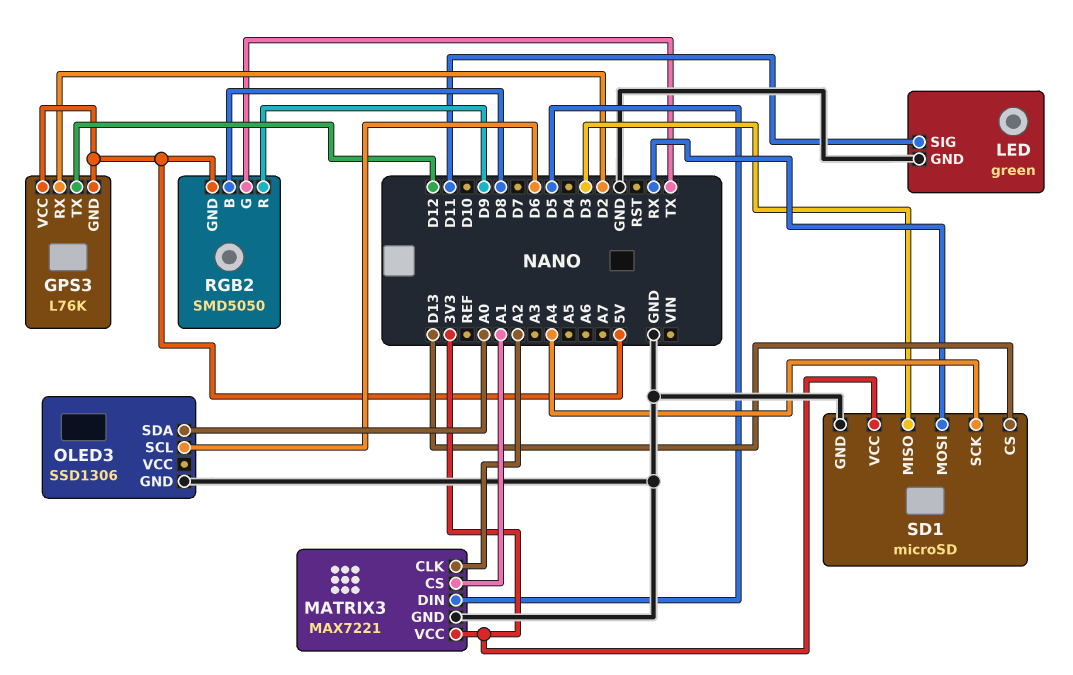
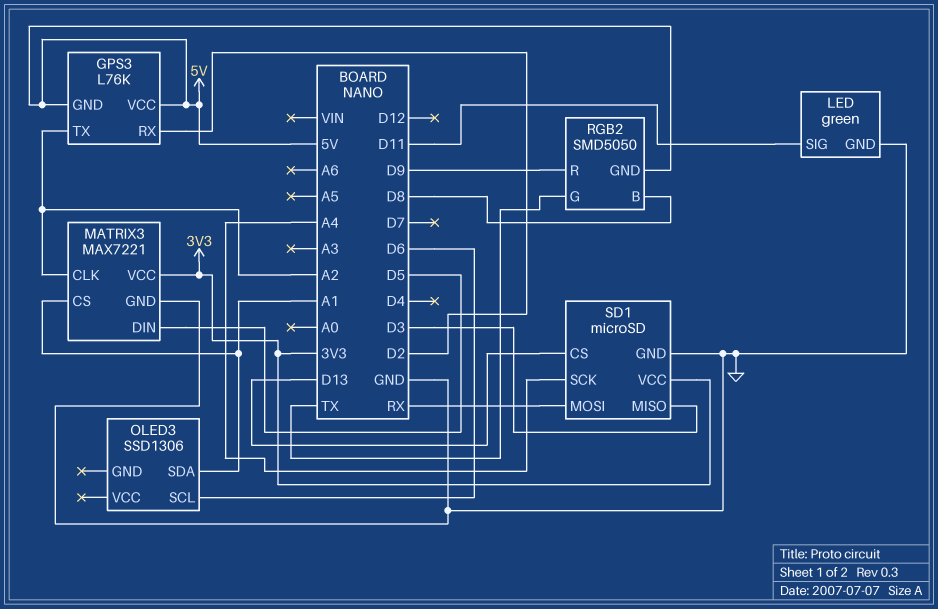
GPS3 pin TX: D12 -> A2
OLED3 pin GND: GND -> none
OLED3 pin SDA: A0 -> A1

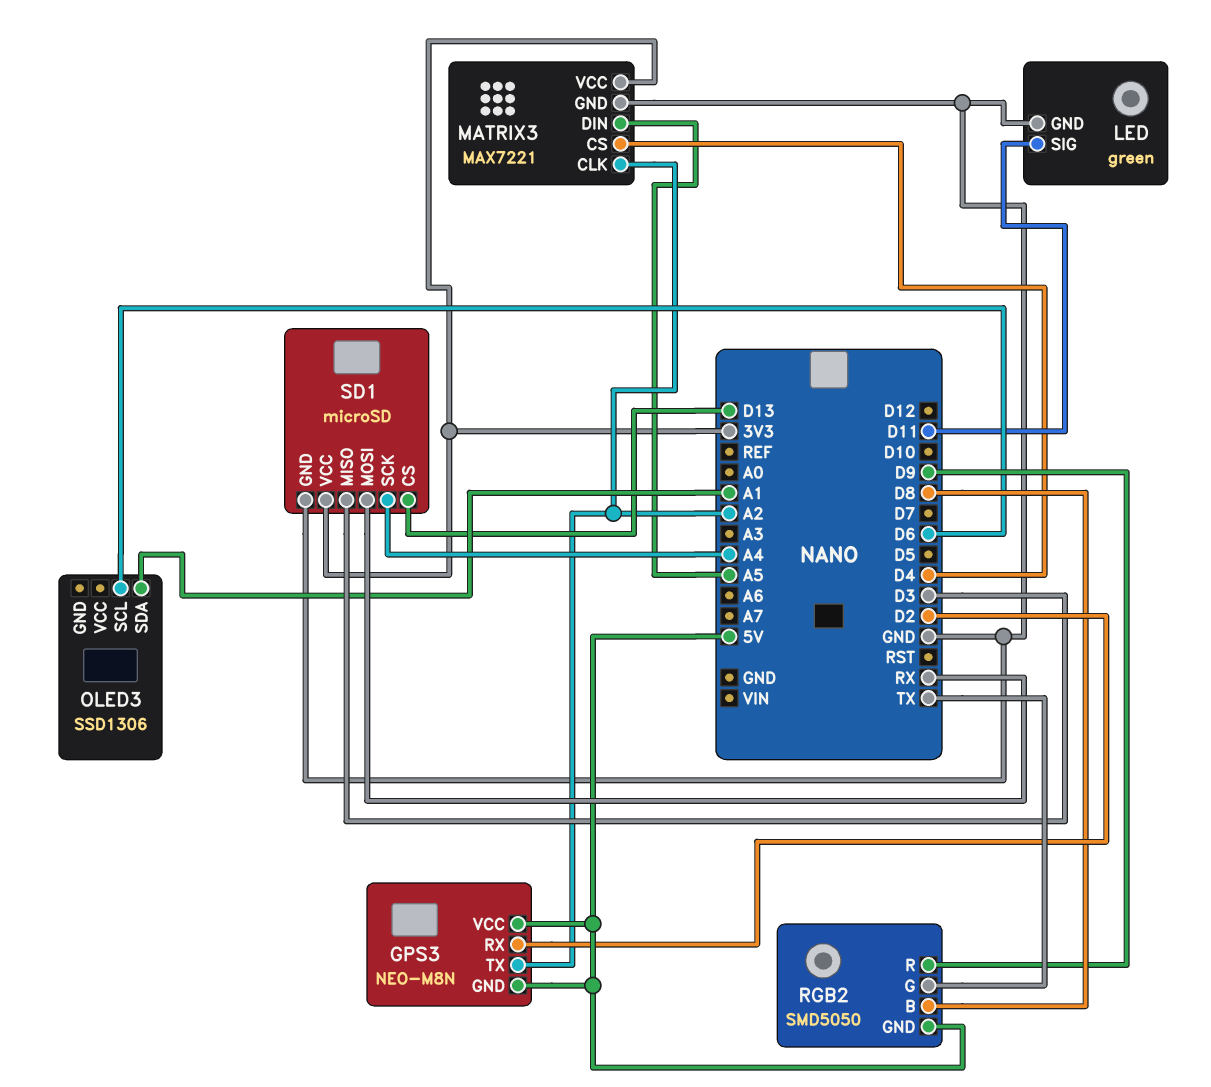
GPS3: L76K -> NEO-M8N
MATRIX3 pin CS: A1 -> D4
MATRIX3 pin DIN: D5 -> A5

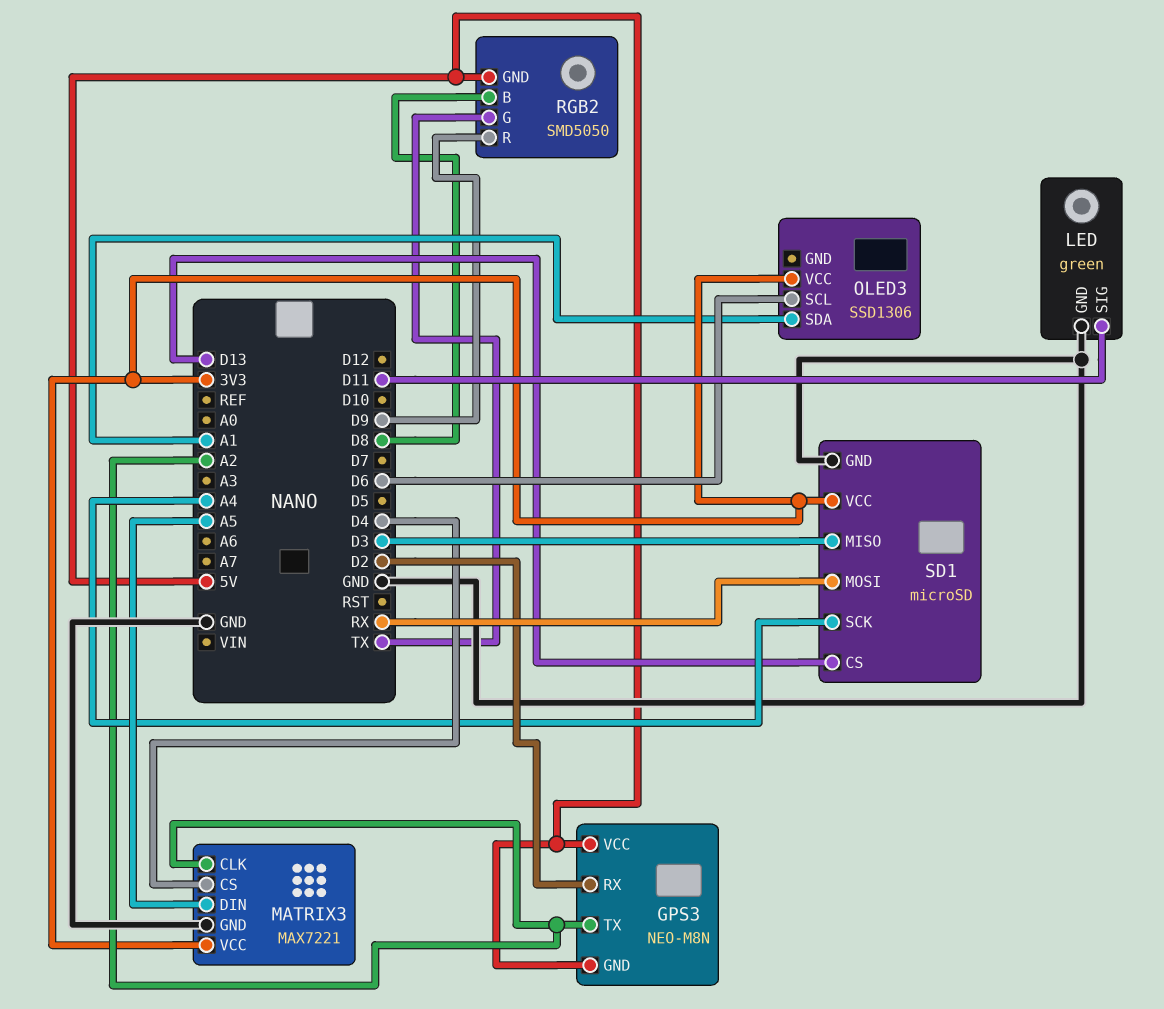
OLED3 pin VCC: none -> 3V3

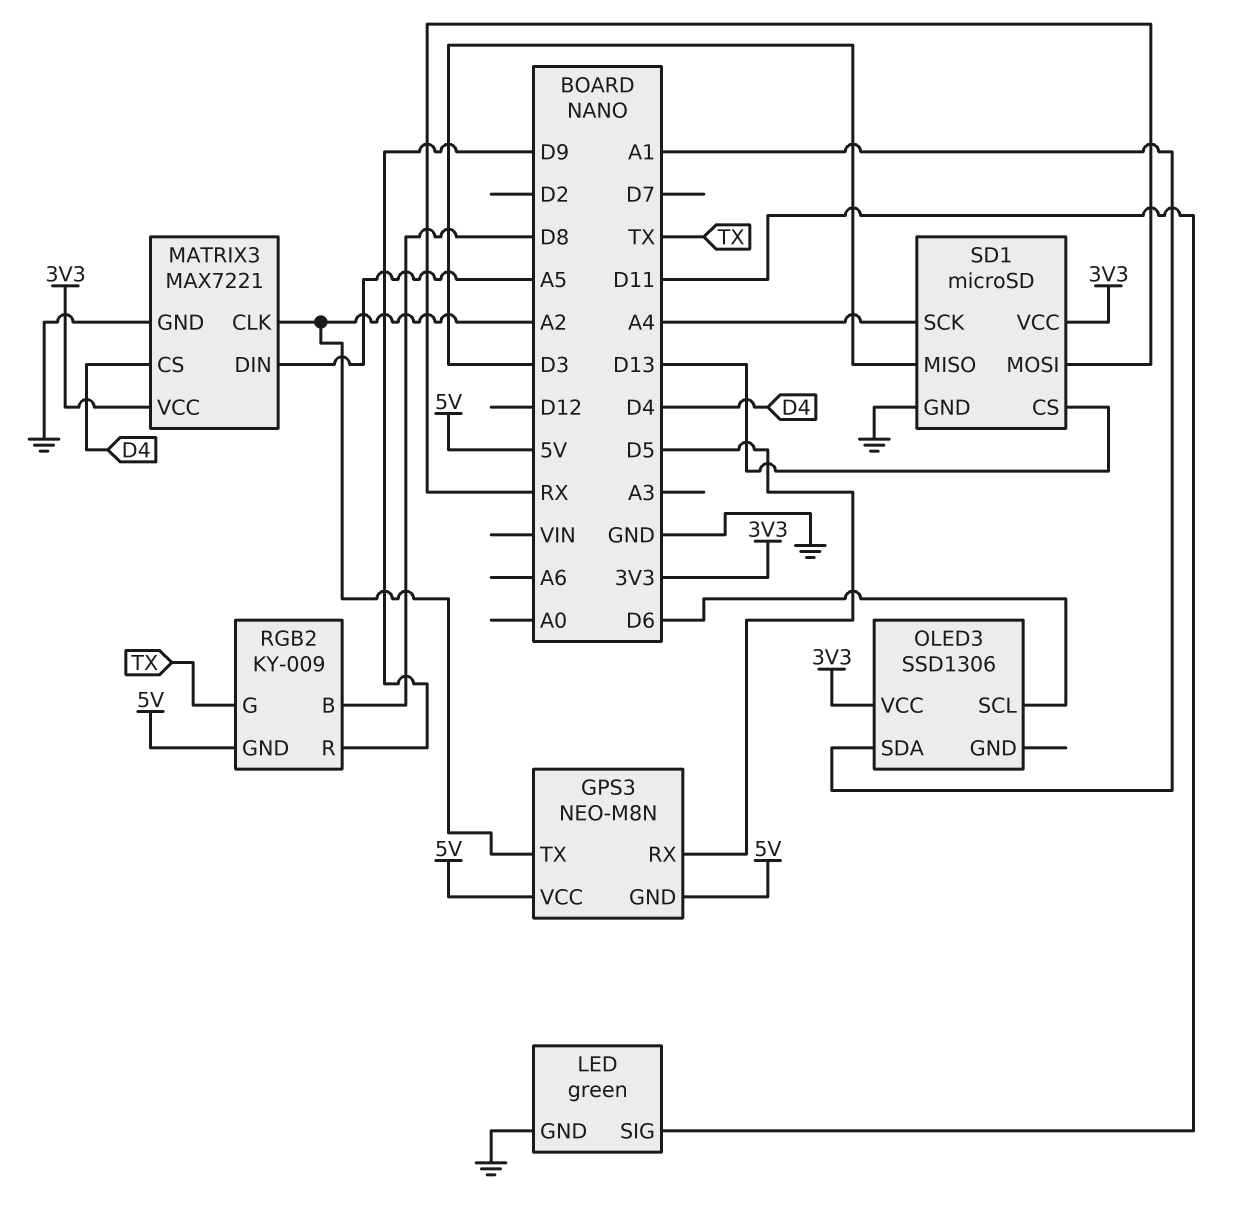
GPS3 pin RX: D2 -> D5
RGB2: SMD5050 -> KY-009

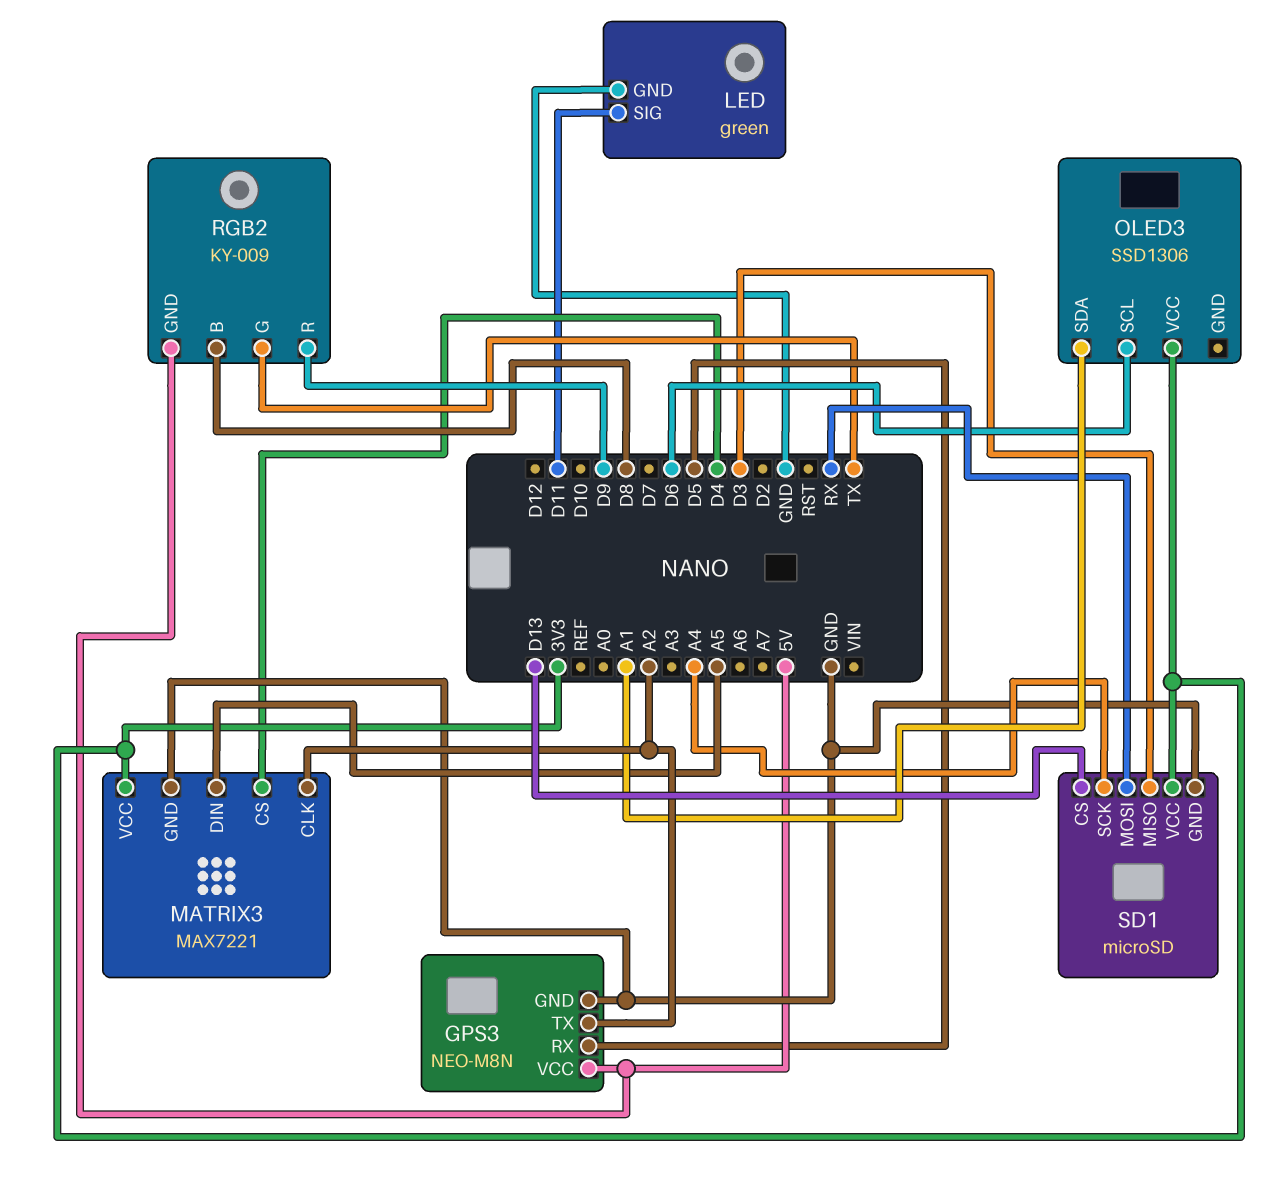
GPS3 pin GND: 5V -> GND

